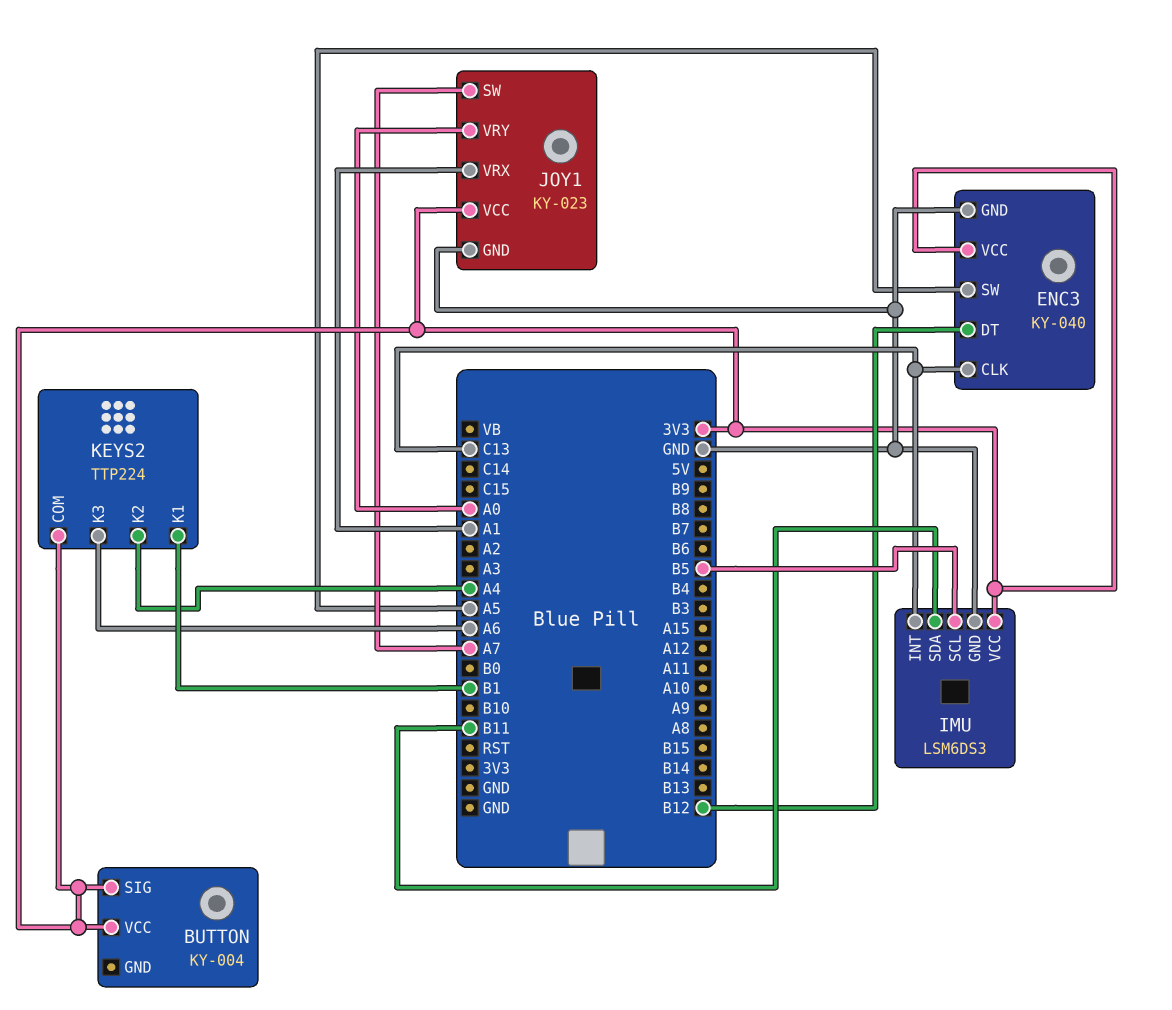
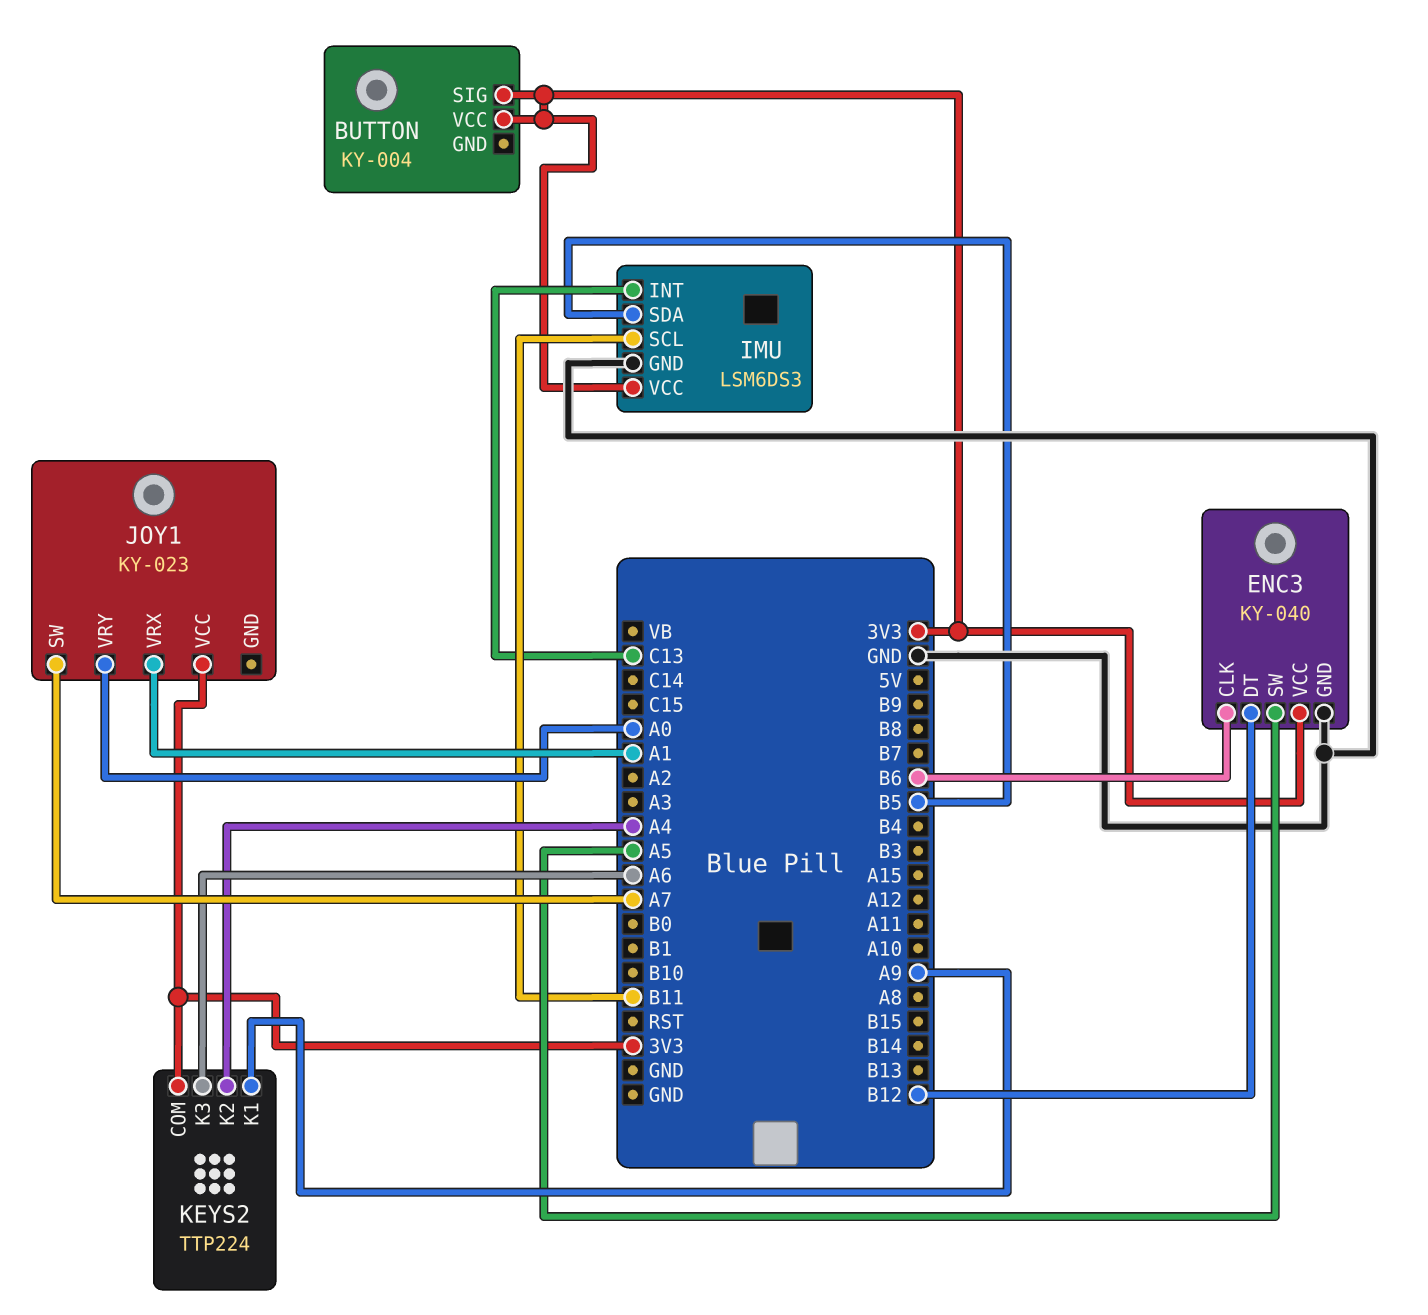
ENC3 pin CLK: C13 -> B6
IMU pin SCL: B5 -> B11
IMU pin SDA: B11 -> B5
JOY1 pin GND: GND -> none
KEYS2 pin K1: B1 -> A9

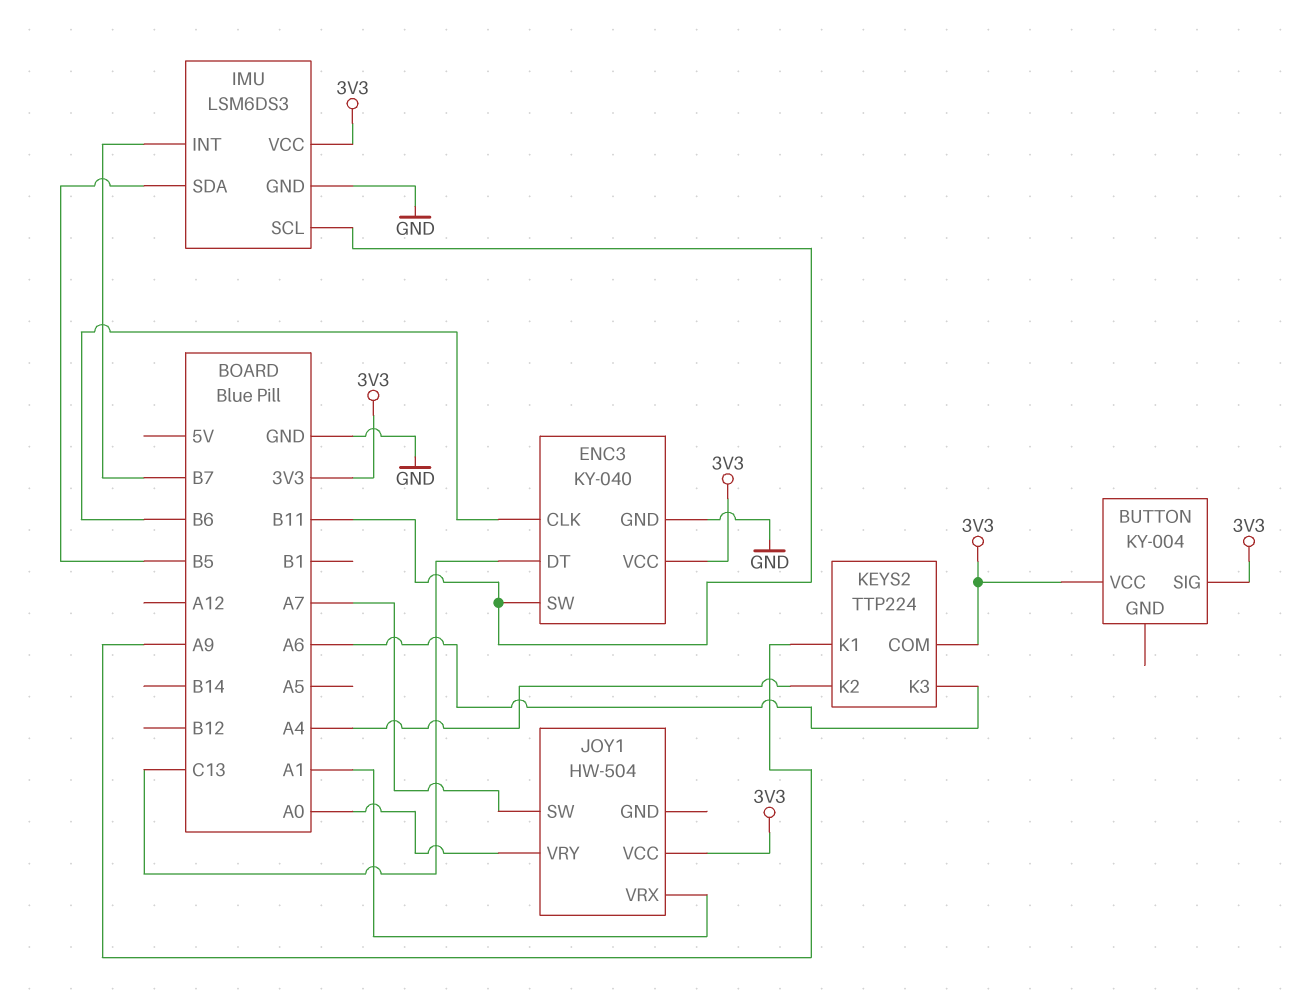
ENC3 pin DT: B12 -> C13
ENC3 pin SW: A5 -> B11
IMU pin INT: C13 -> B7
JOY1: KY-023 -> HW-504

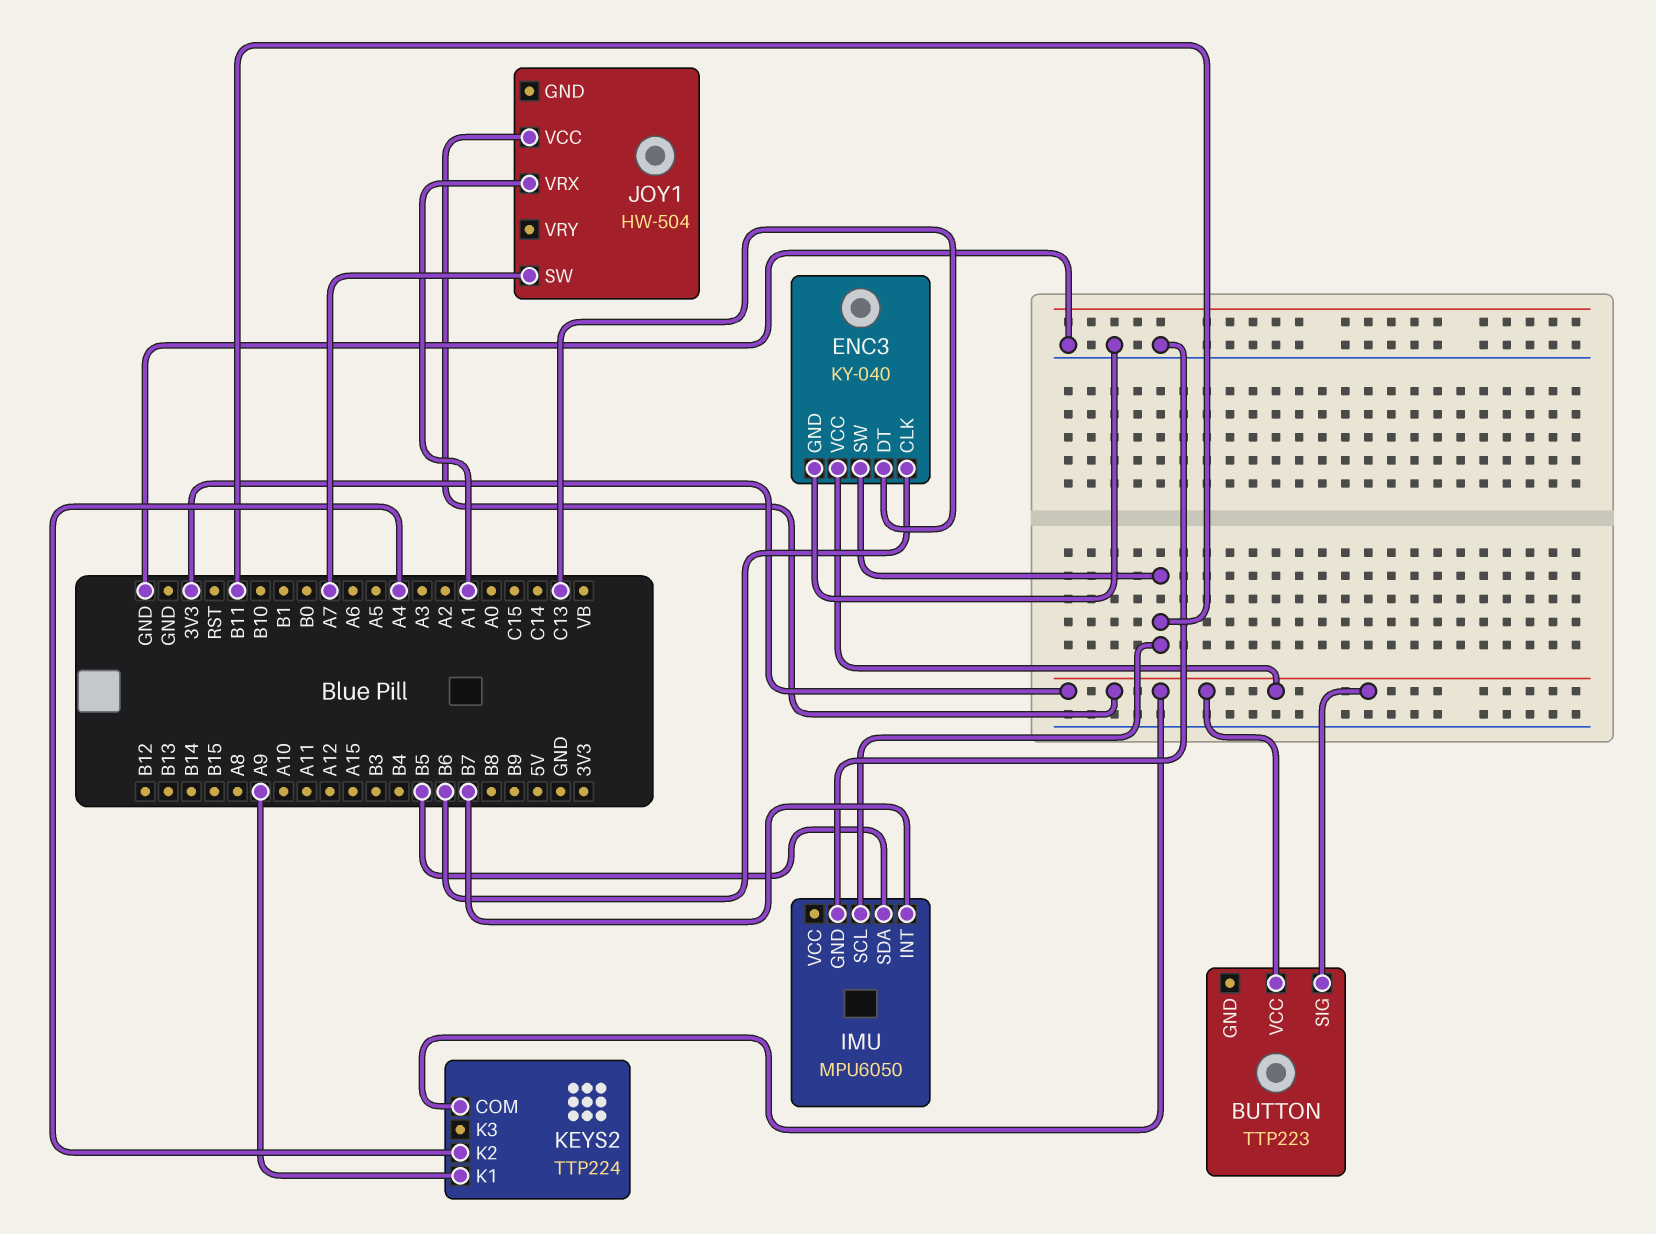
BUTTON: KY-004 -> TTP223
IMU: LSM6DS3 -> MPU6050
IMU pin VCC: 3V3 -> none
JOY1 pin VRY: A0 -> none
KEYS2 pin K3: A6 -> none

